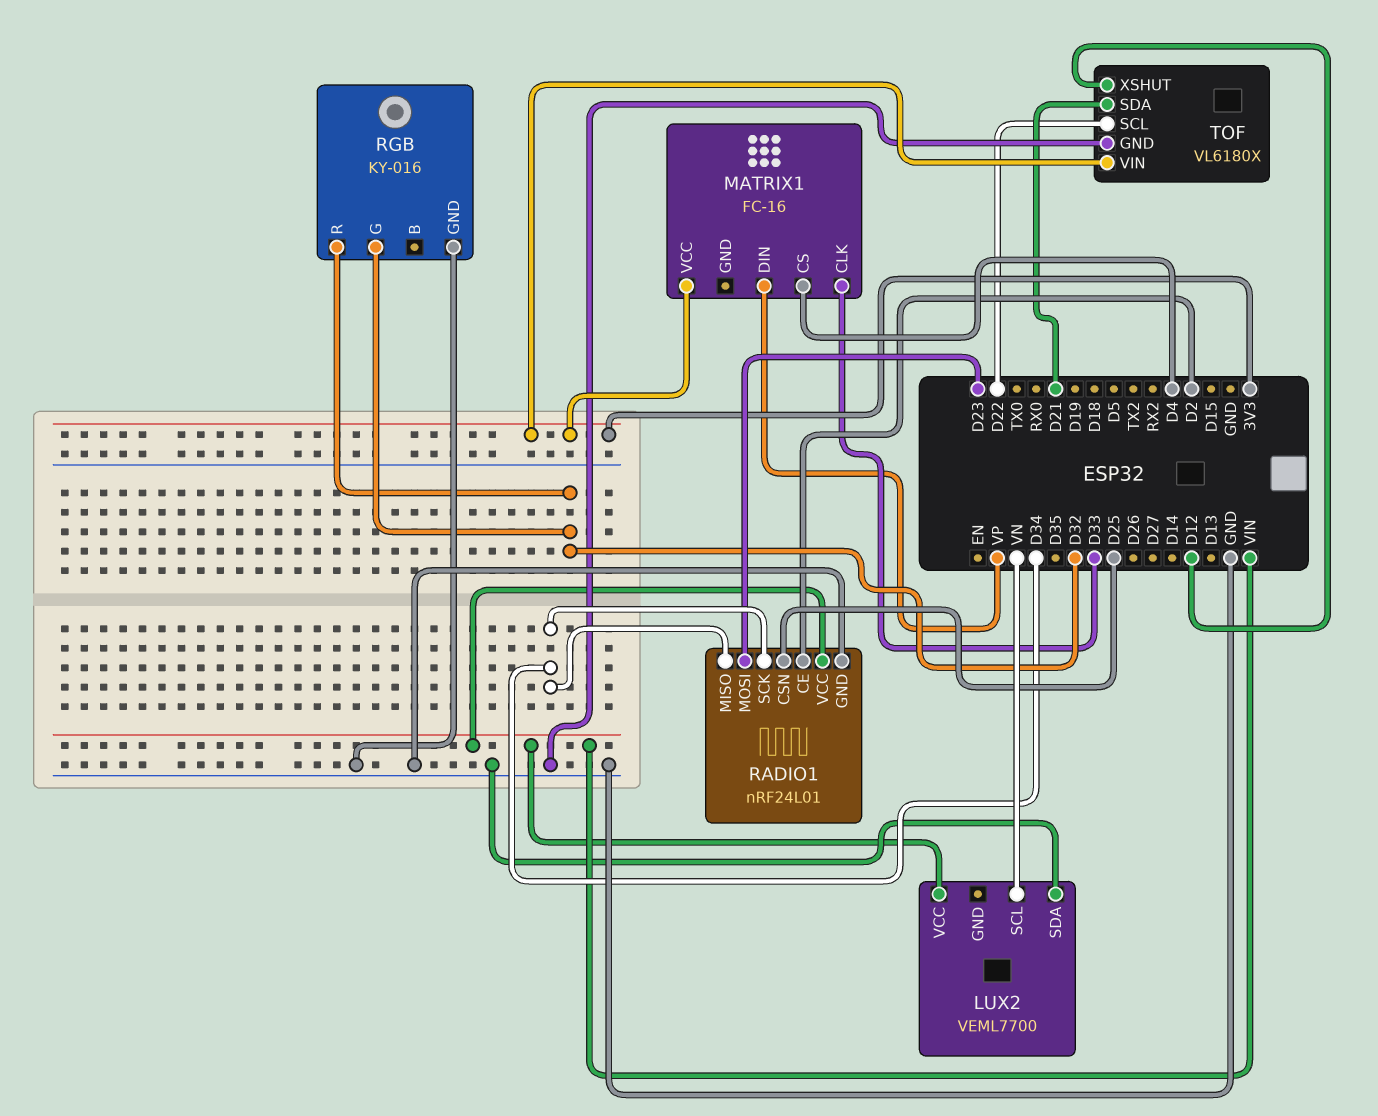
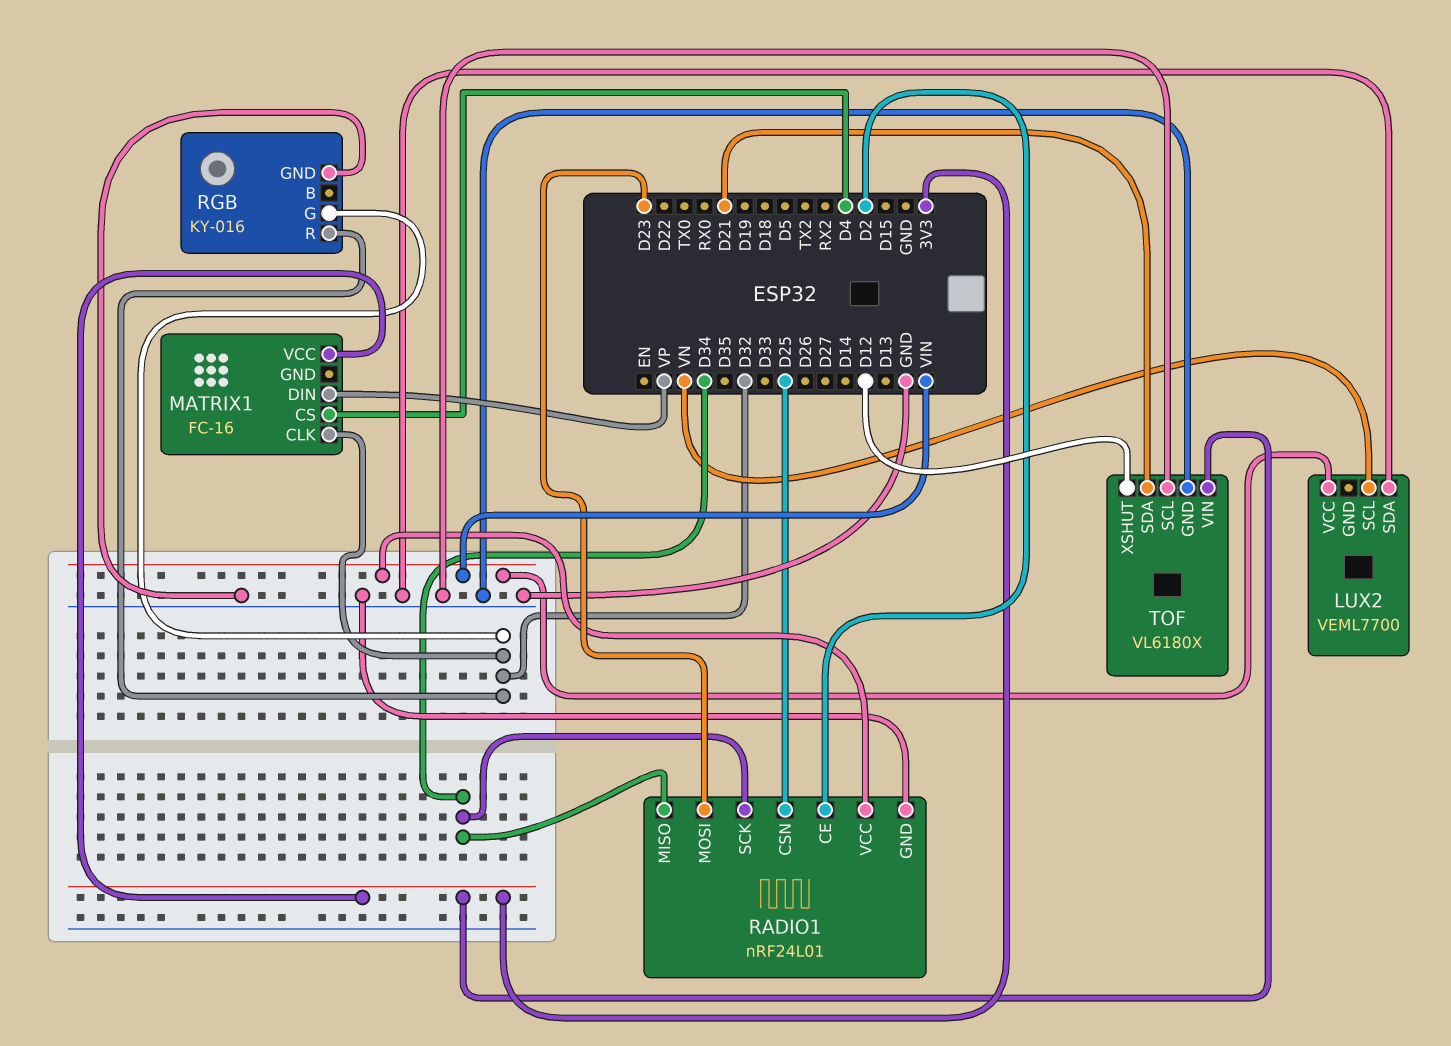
MATRIX1 pin CLK: D33 -> D32
TOF pin SCL: D22 -> GND

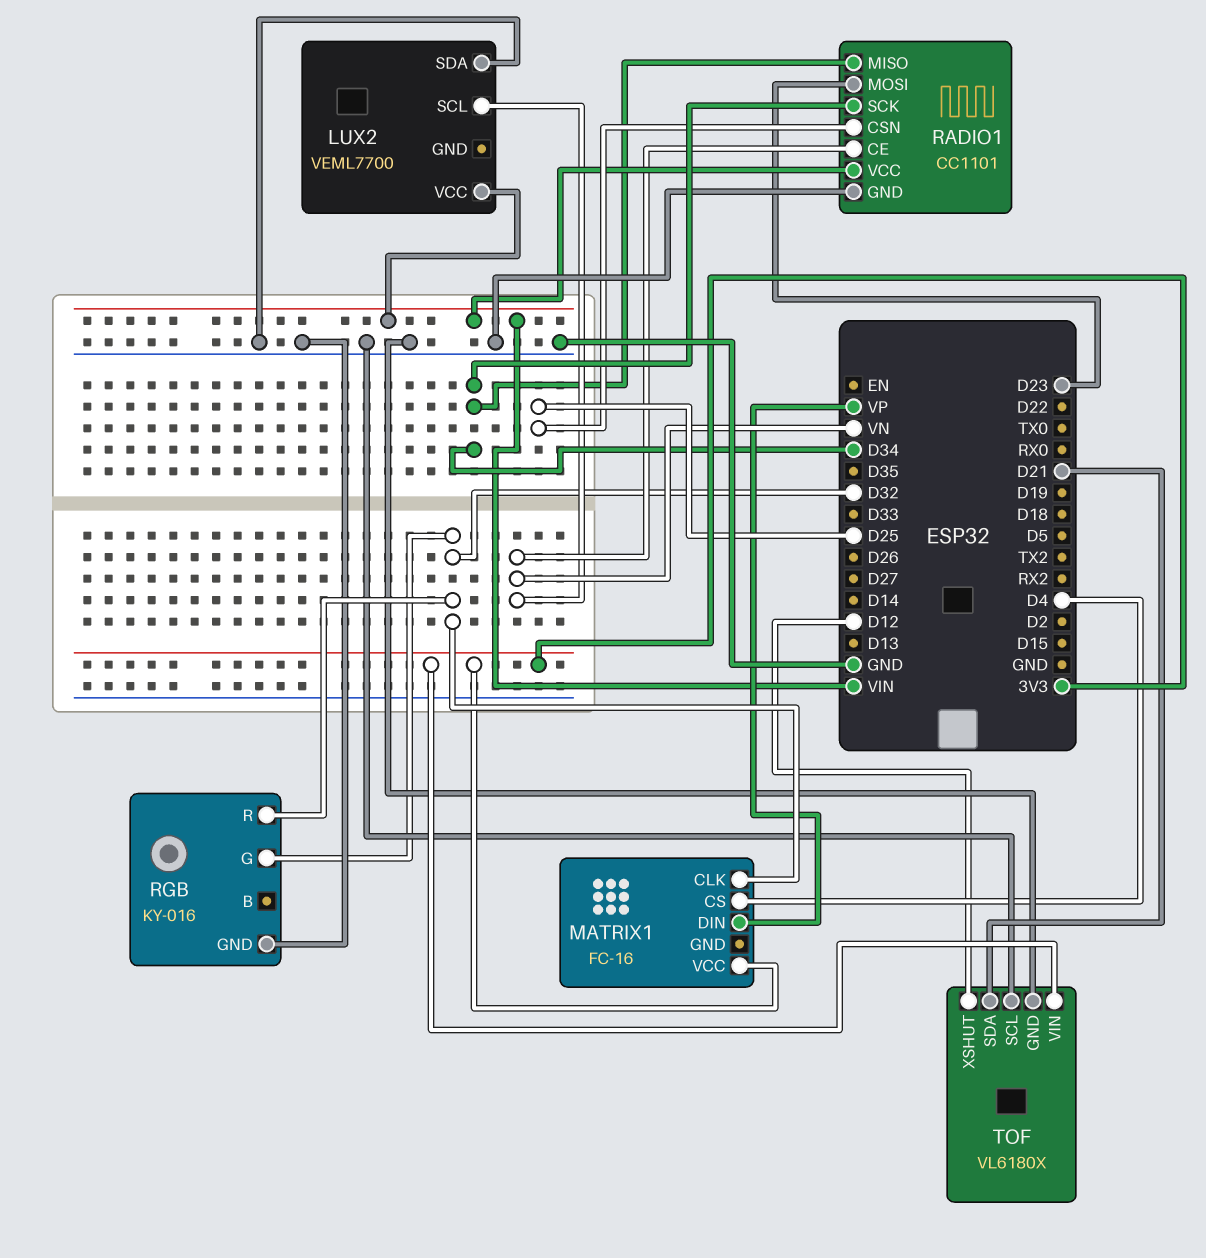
RADIO1: nRF24L01 -> CC1101
RADIO1 pin CE: D2 -> VN

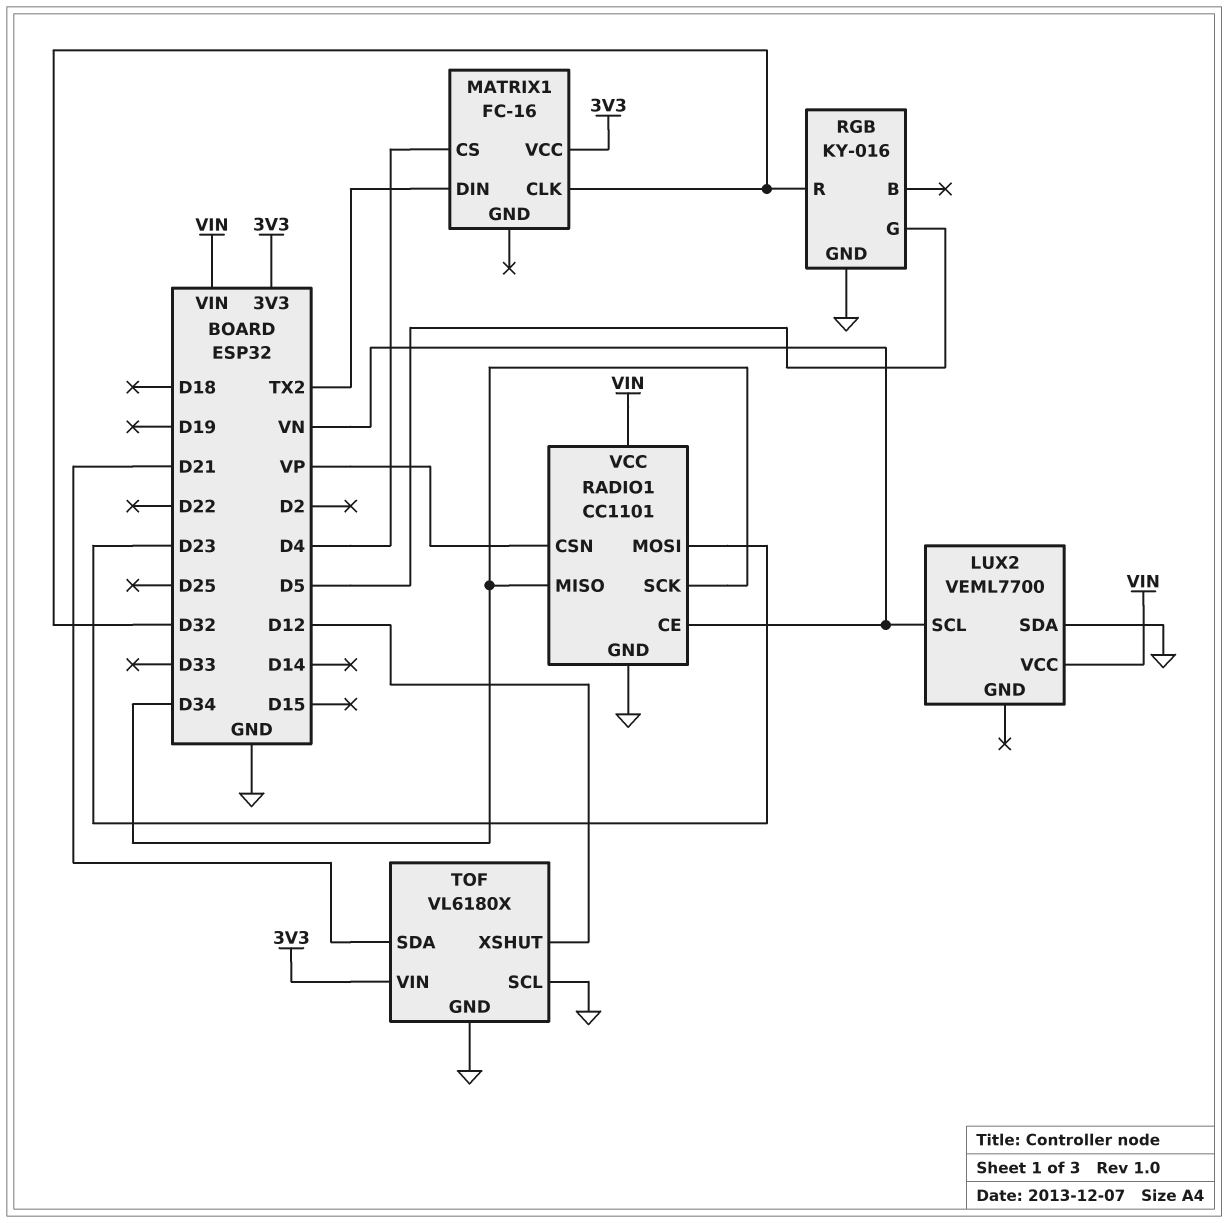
MATRIX1 pin DIN: VP -> TX2
RADIO1 pin CSN: D25 -> VP
RGB pin G: D32 -> D5

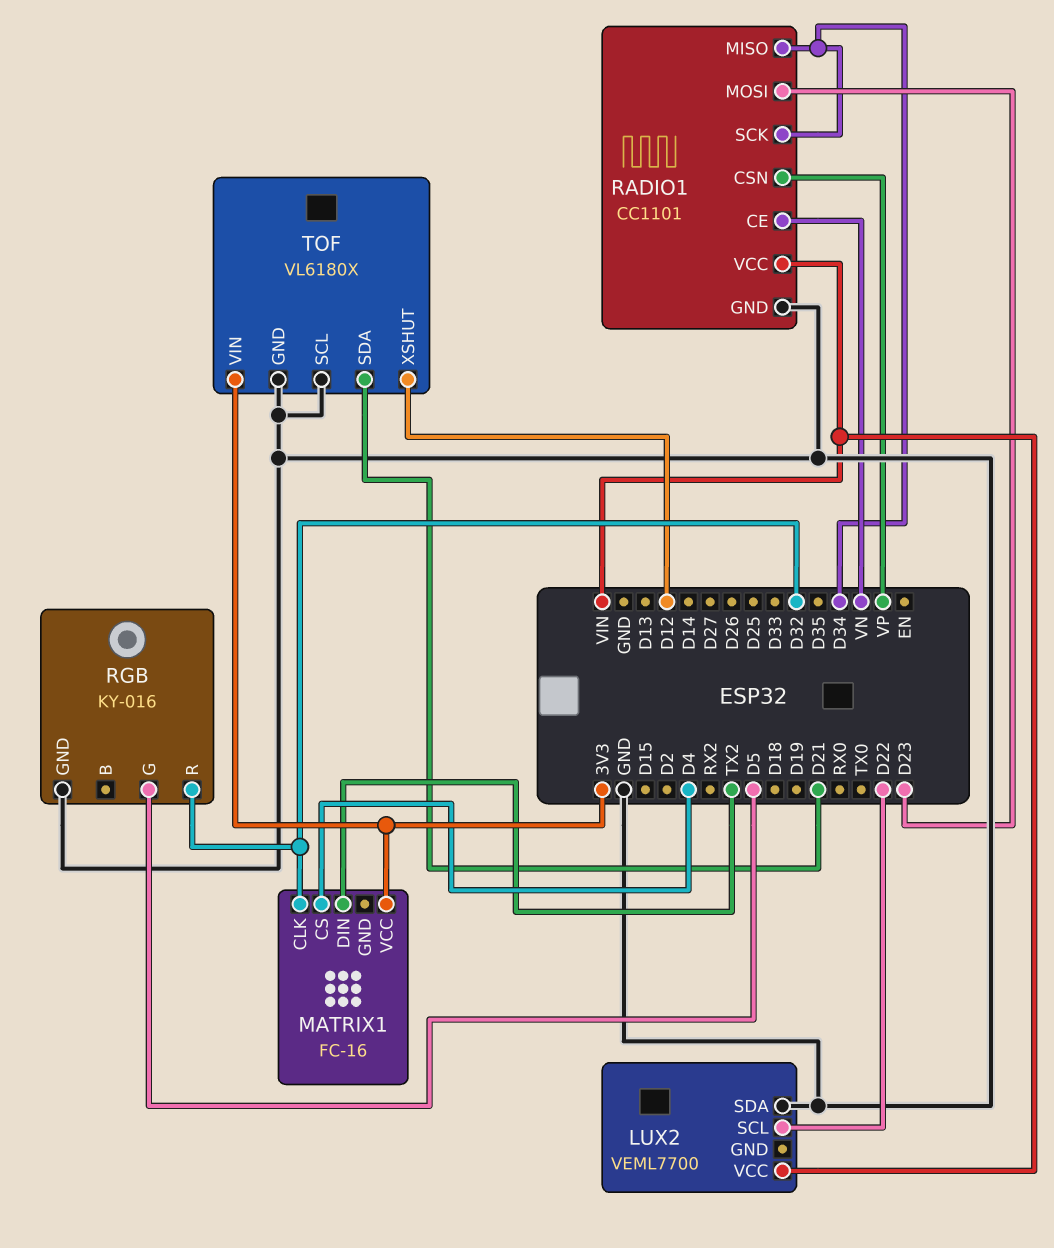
LUX2 pin SCL: VN -> D22

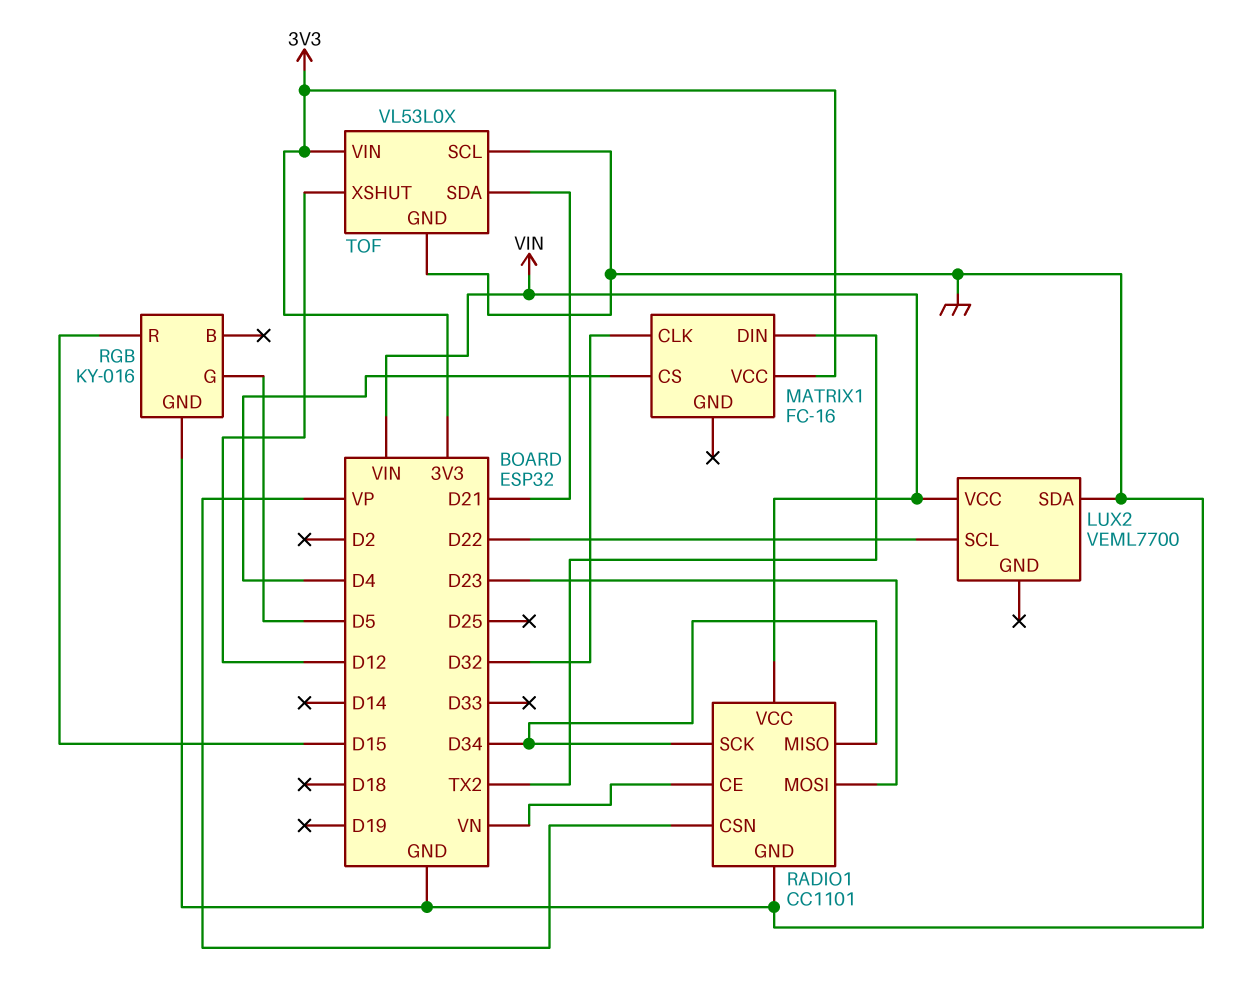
RGB pin R: D32 -> D15
TOF: VL6180X -> VL53L0X

